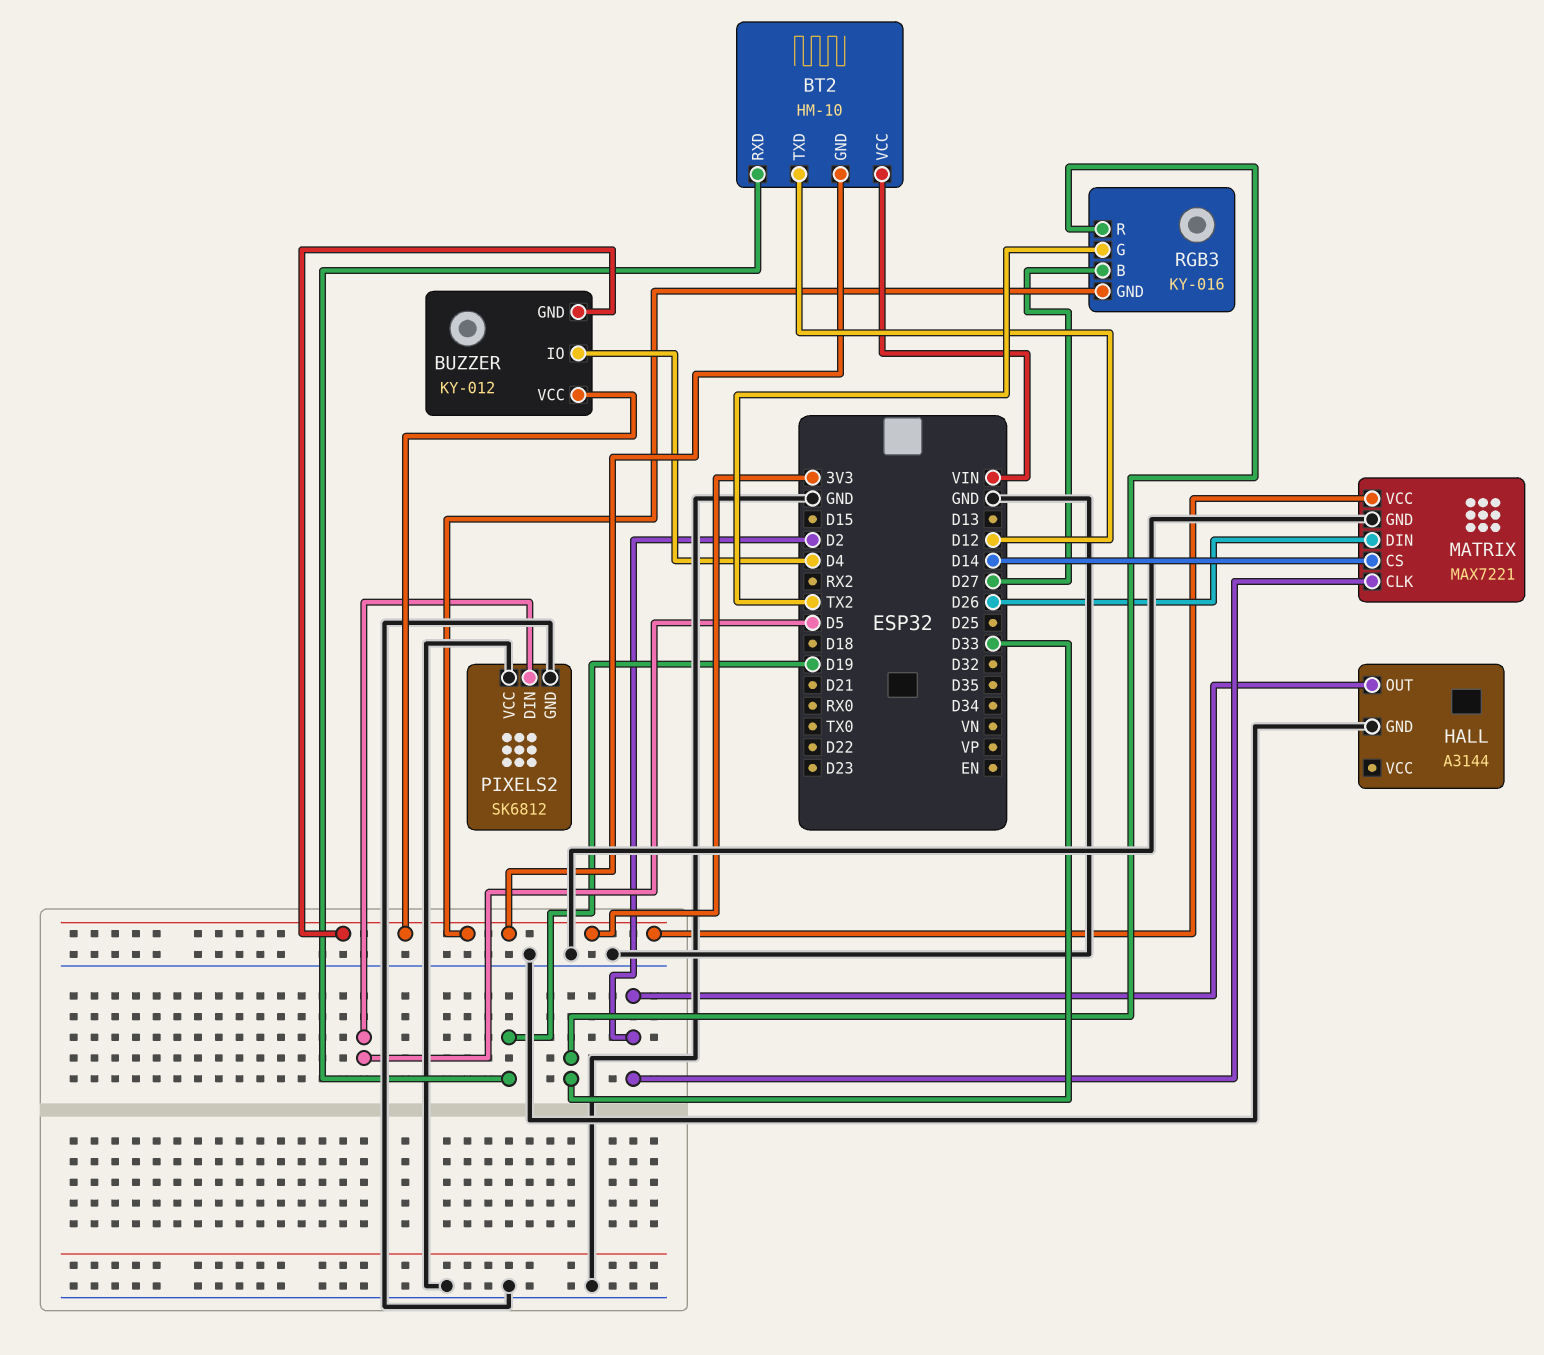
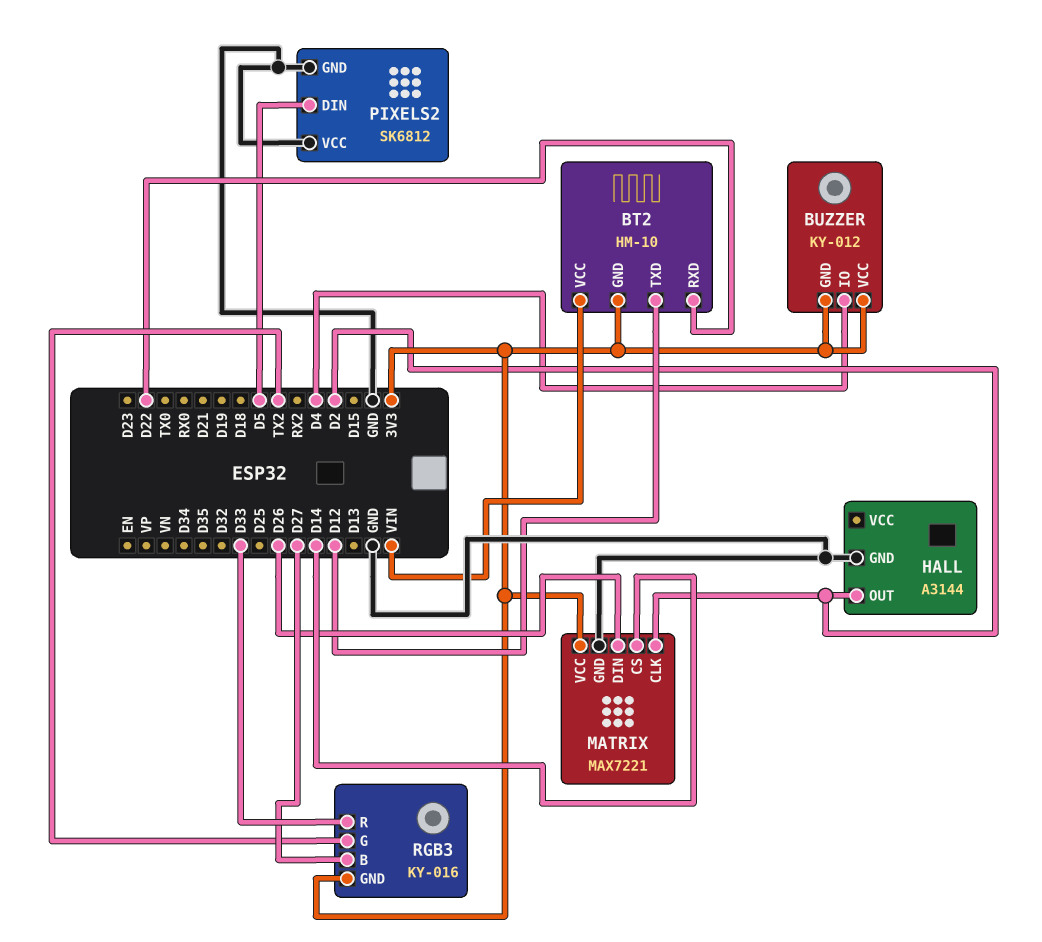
BT2 pin RXD: D19 -> D22

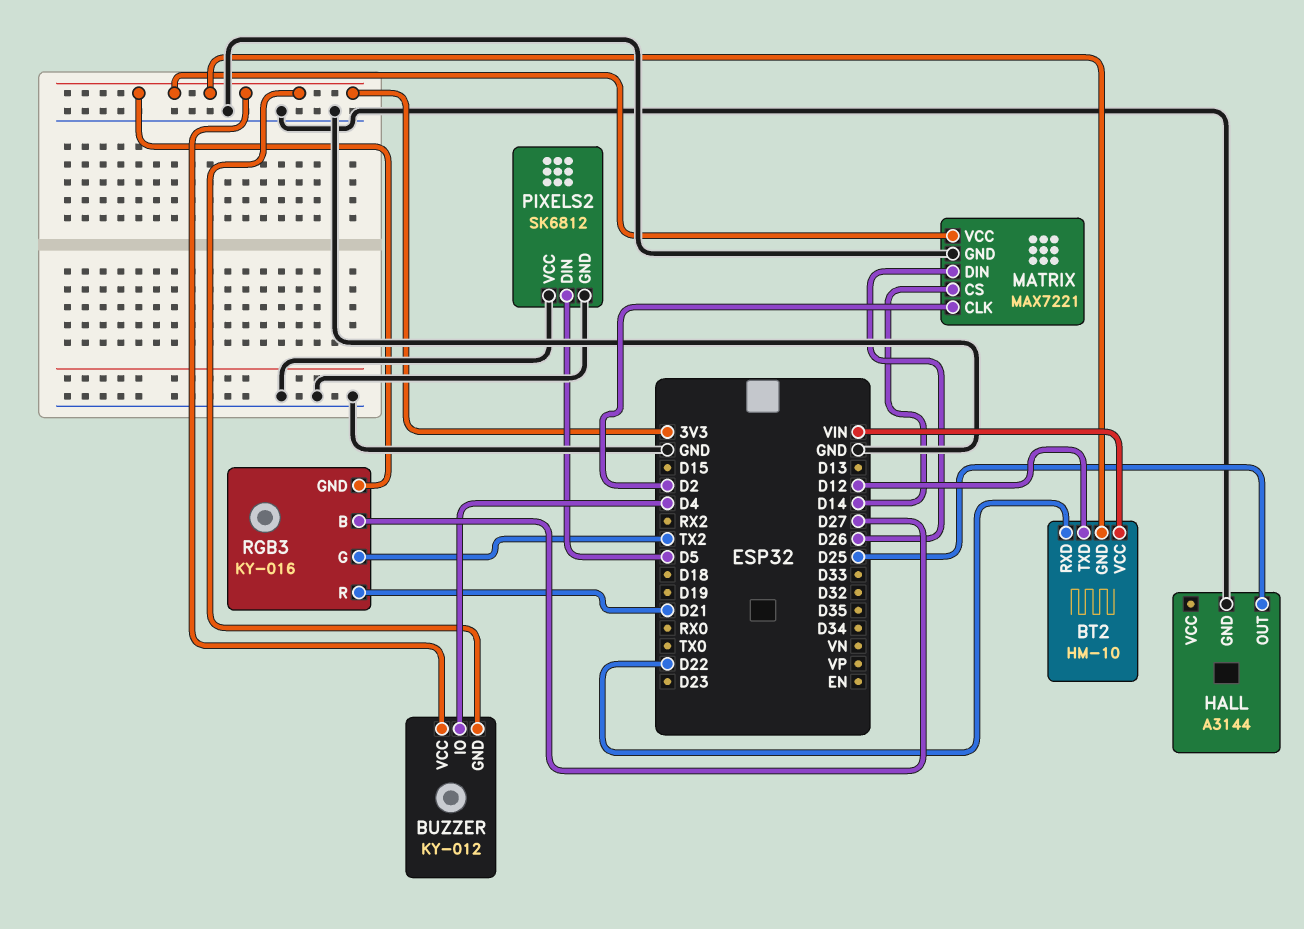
HALL pin OUT: D2 -> D25
RGB3 pin R: D33 -> D21

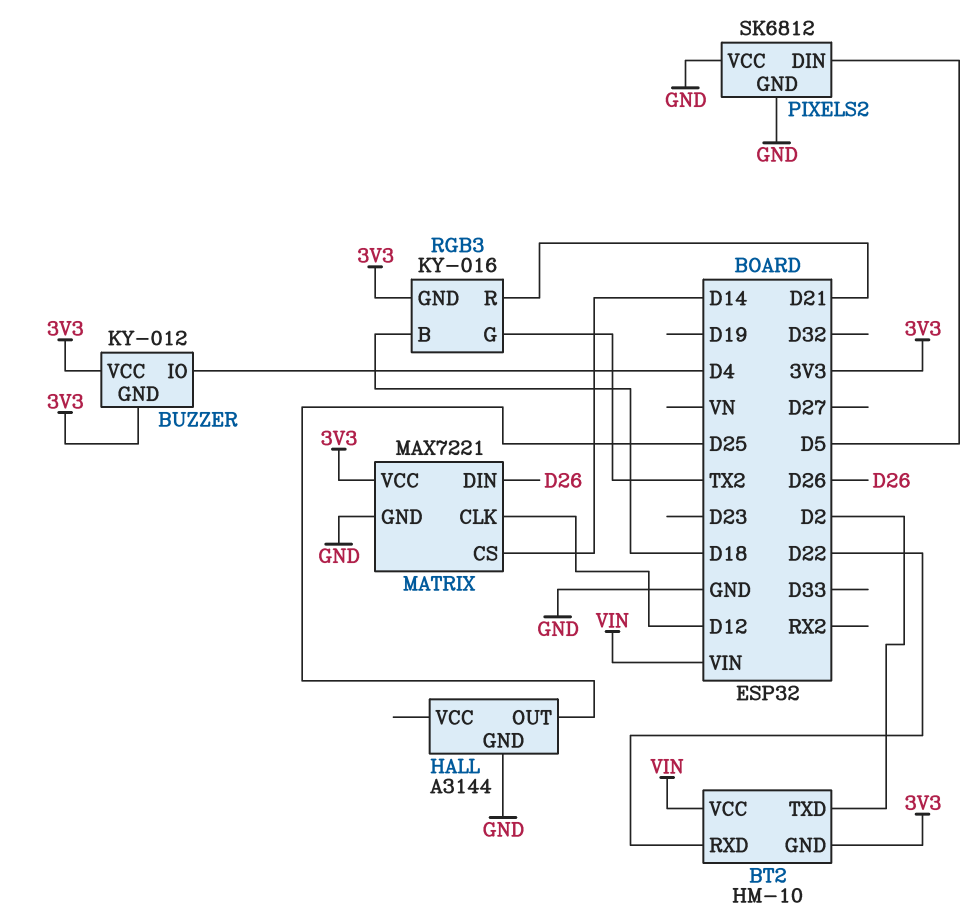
BT2 pin TXD: D12 -> D2
MATRIX pin CLK: D2 -> D12
RGB3 pin B: D27 -> D18

